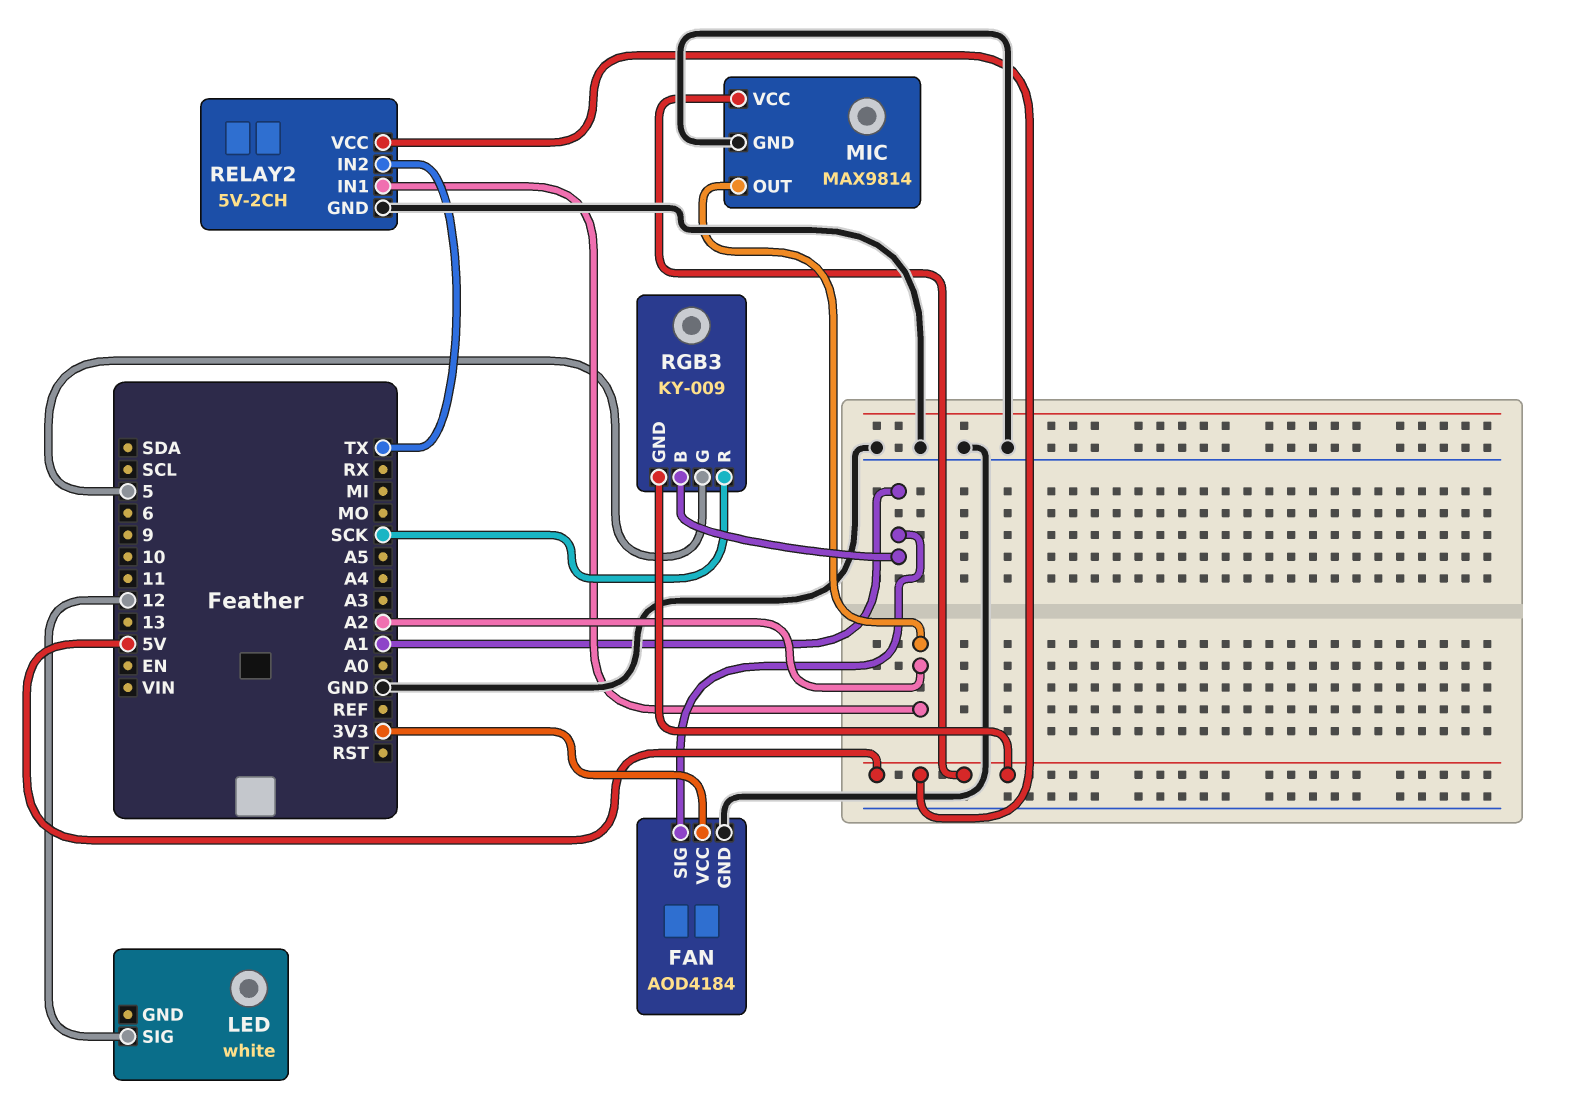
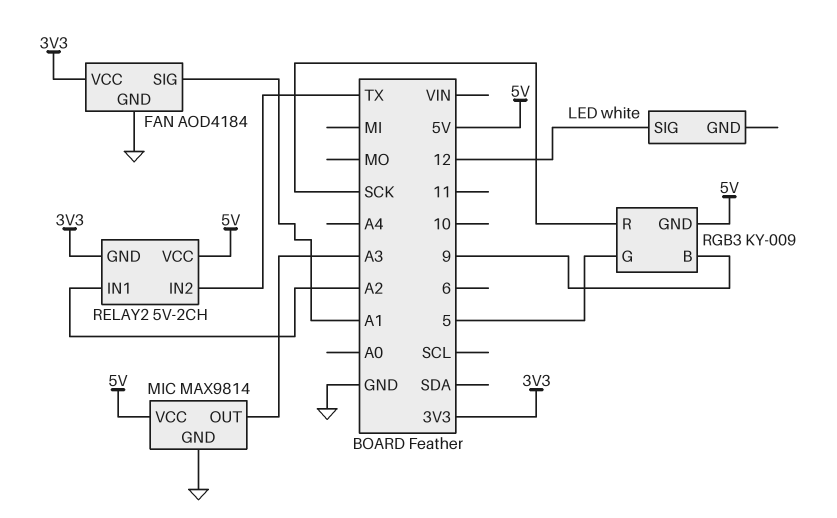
MIC pin OUT: A2 -> A3
RELAY2 pin GND: GND -> 3V3
RGB3 pin B: A1 -> 9

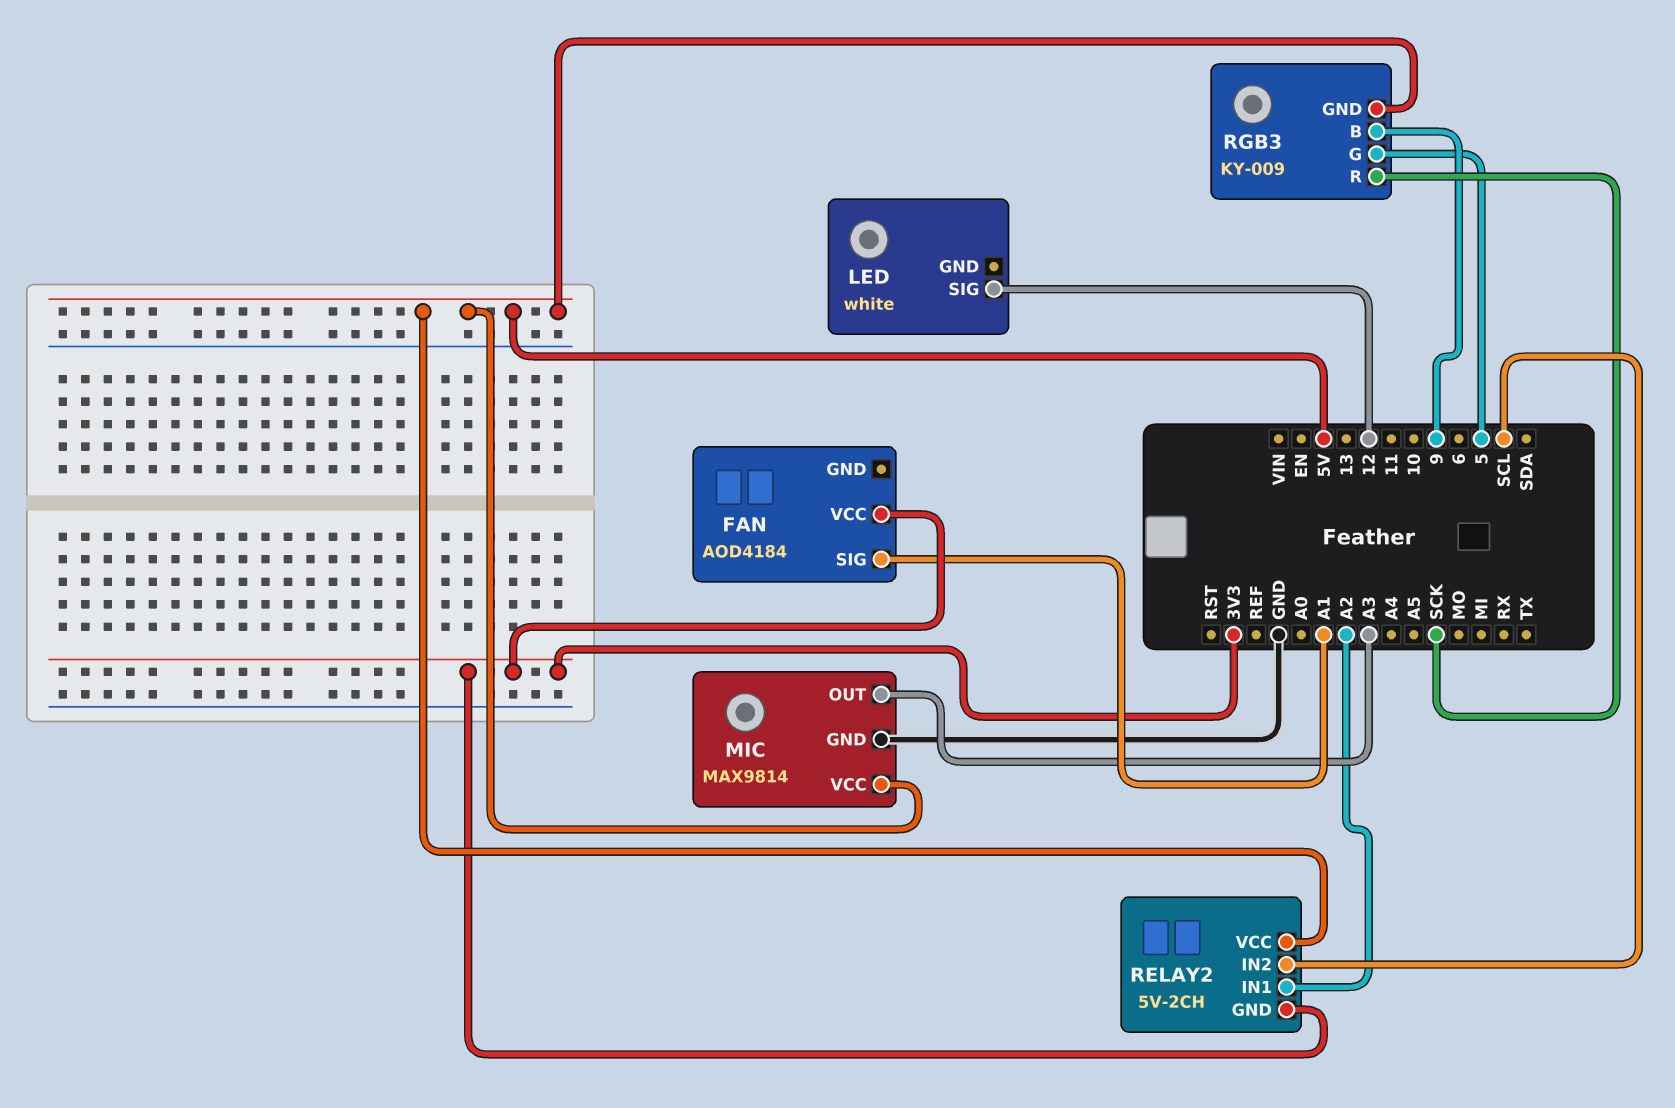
FAN pin GND: GND -> none
RELAY2 pin IN2: TX -> SCL

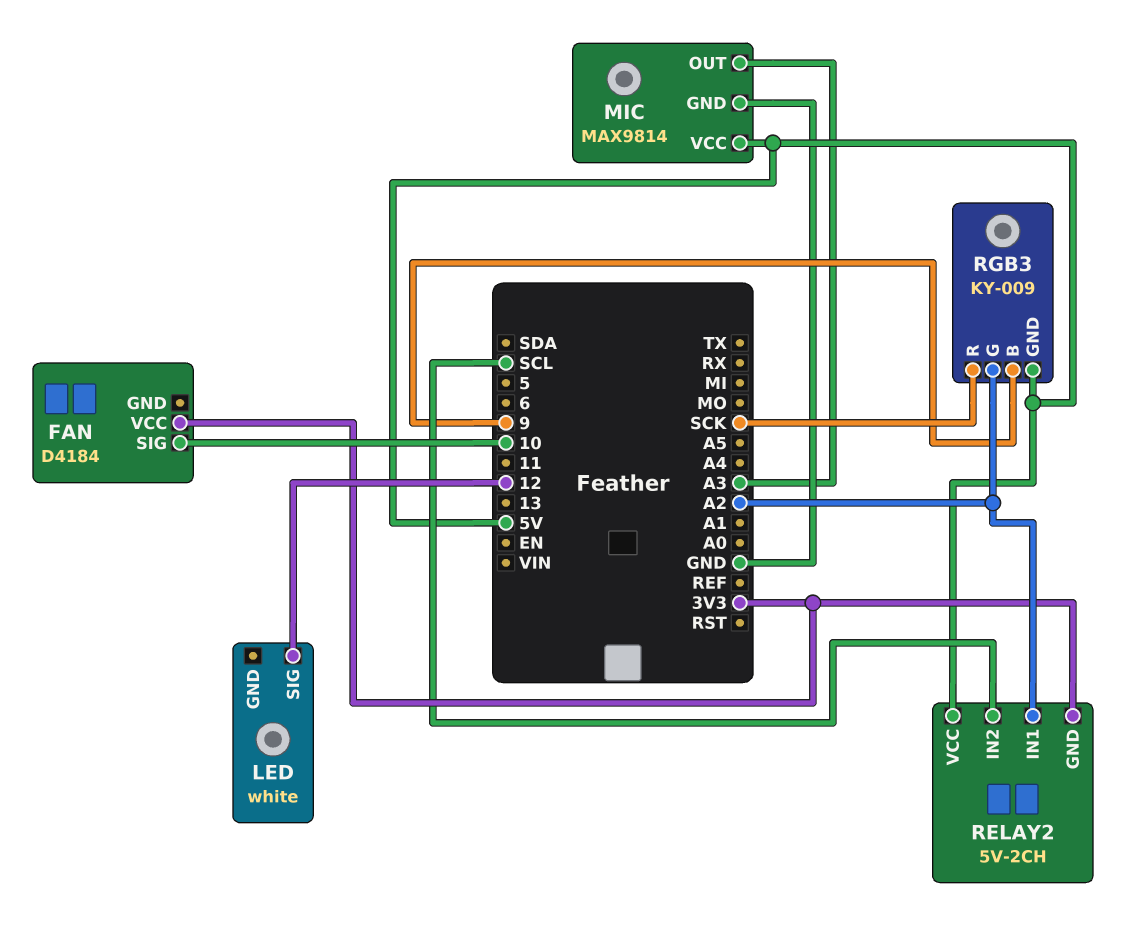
FAN: AOD4184 -> D4184
FAN pin SIG: A1 -> 10
RGB3 pin G: 5 -> A2

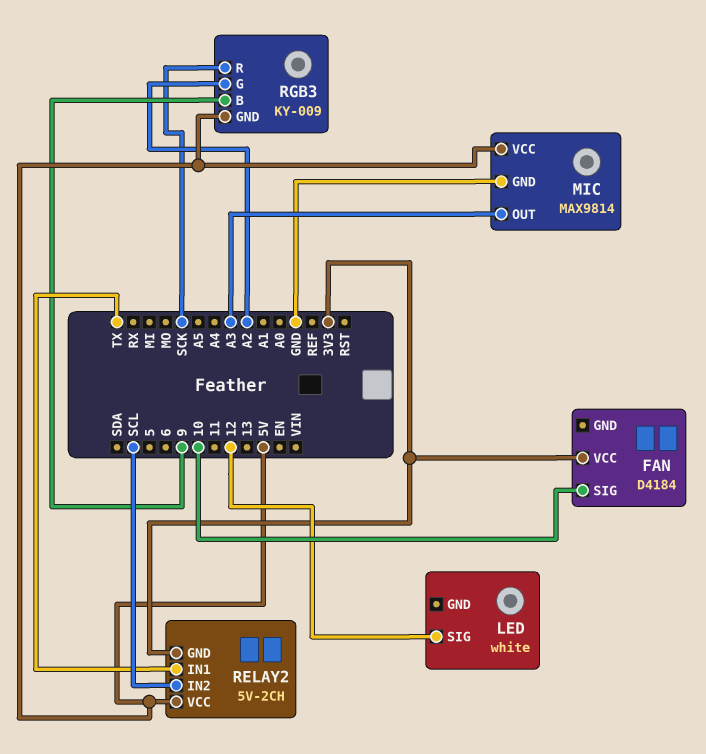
RELAY2 pin IN1: A2 -> TX

